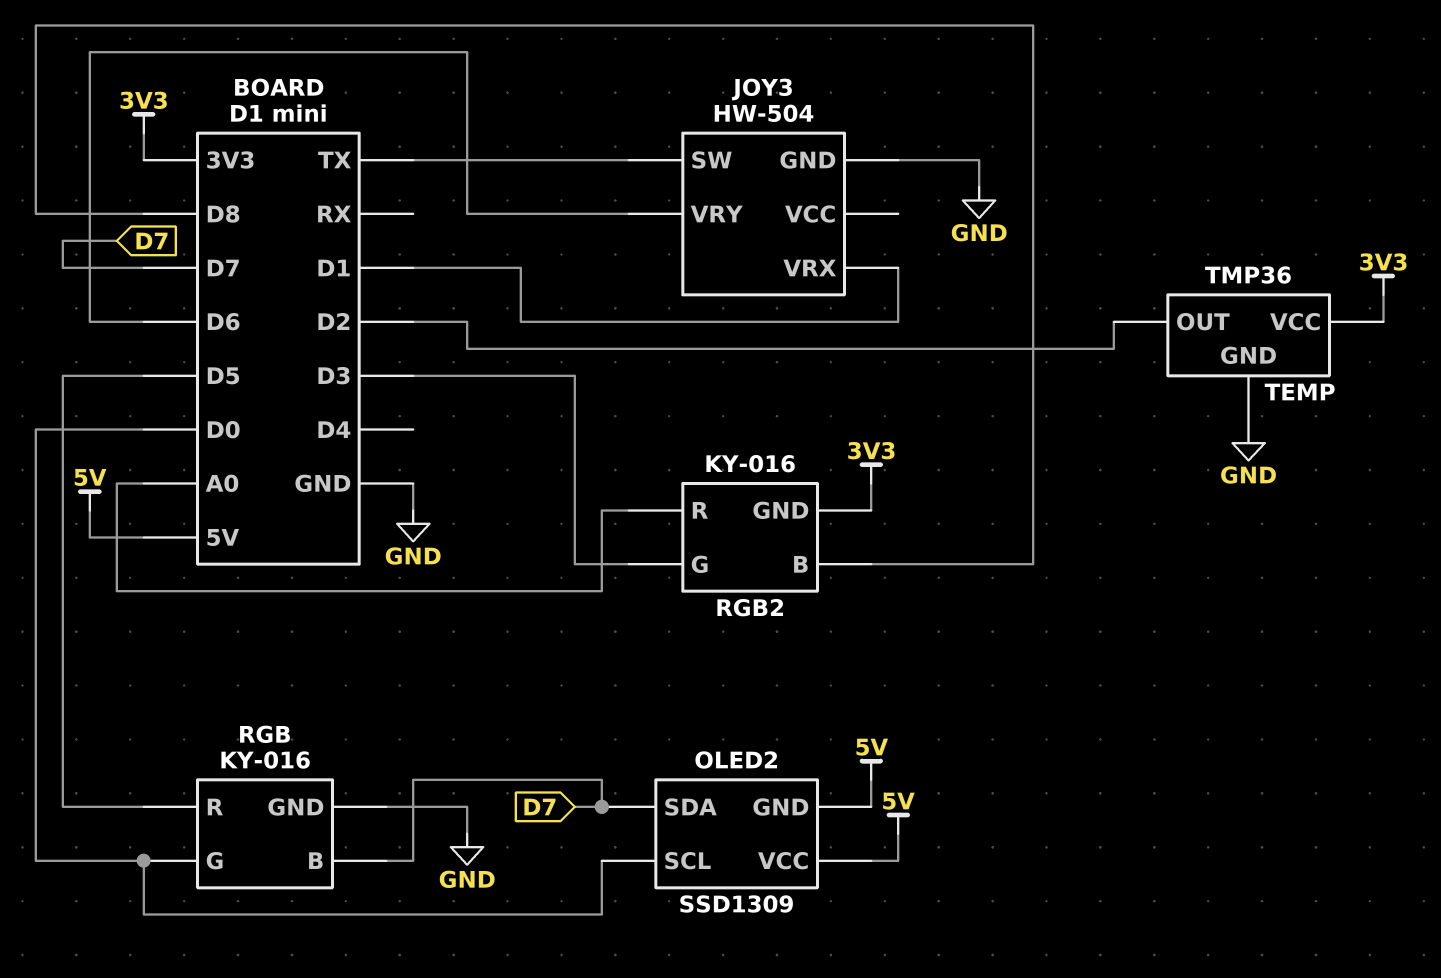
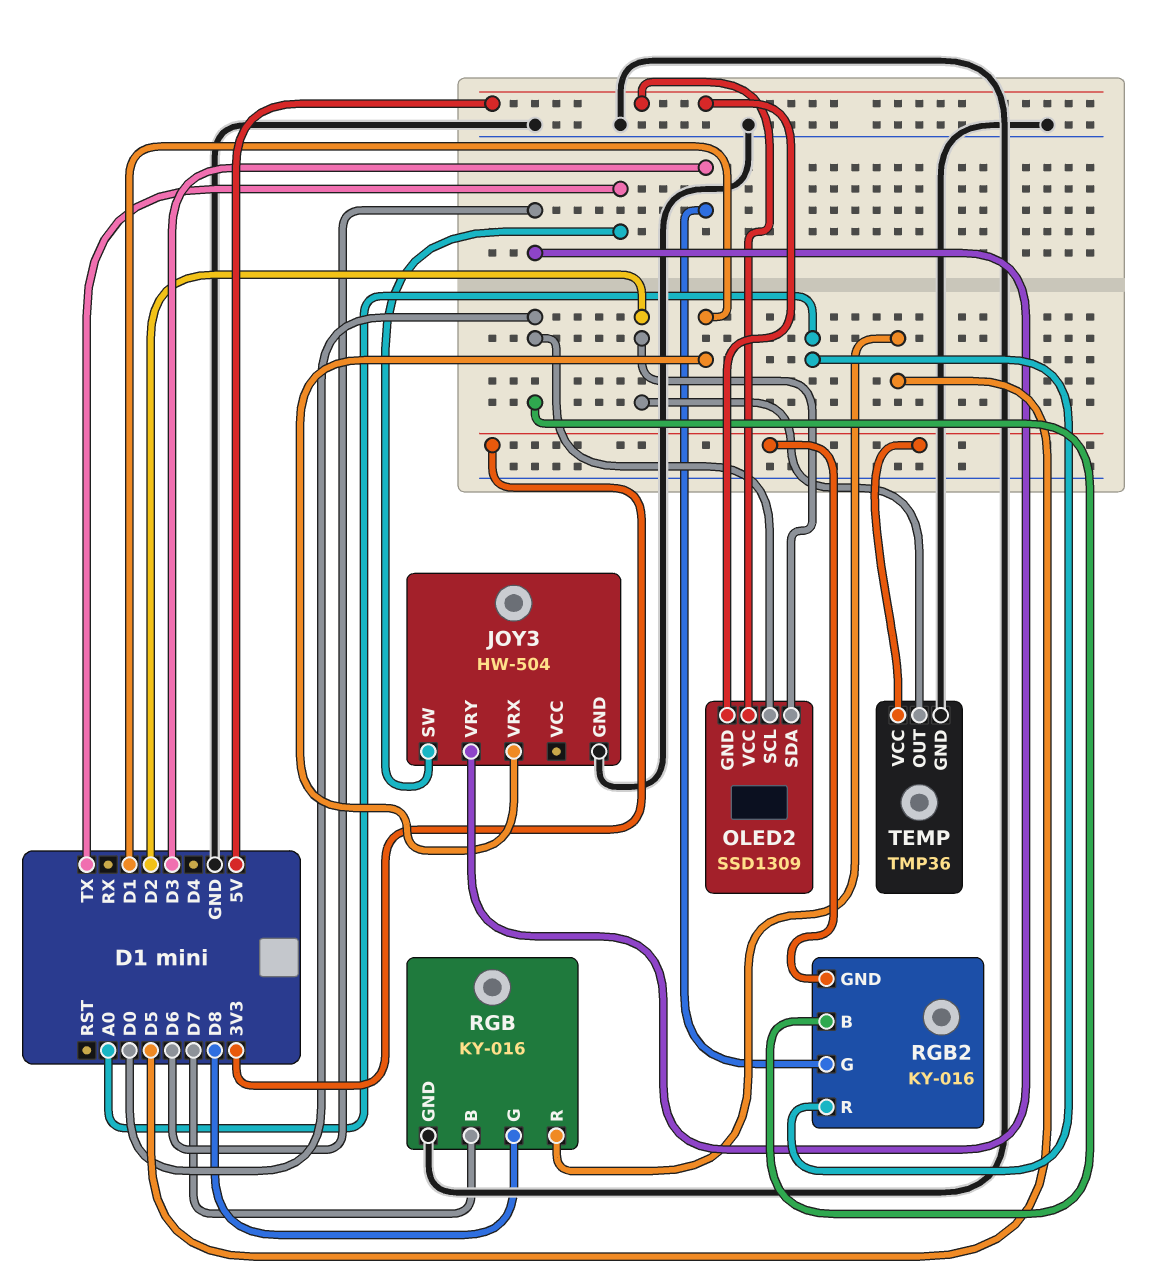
OLED2 pin SDA: D7 -> D2
RGB pin G: D0 -> D8
RGB2 pin B: D8 -> D0

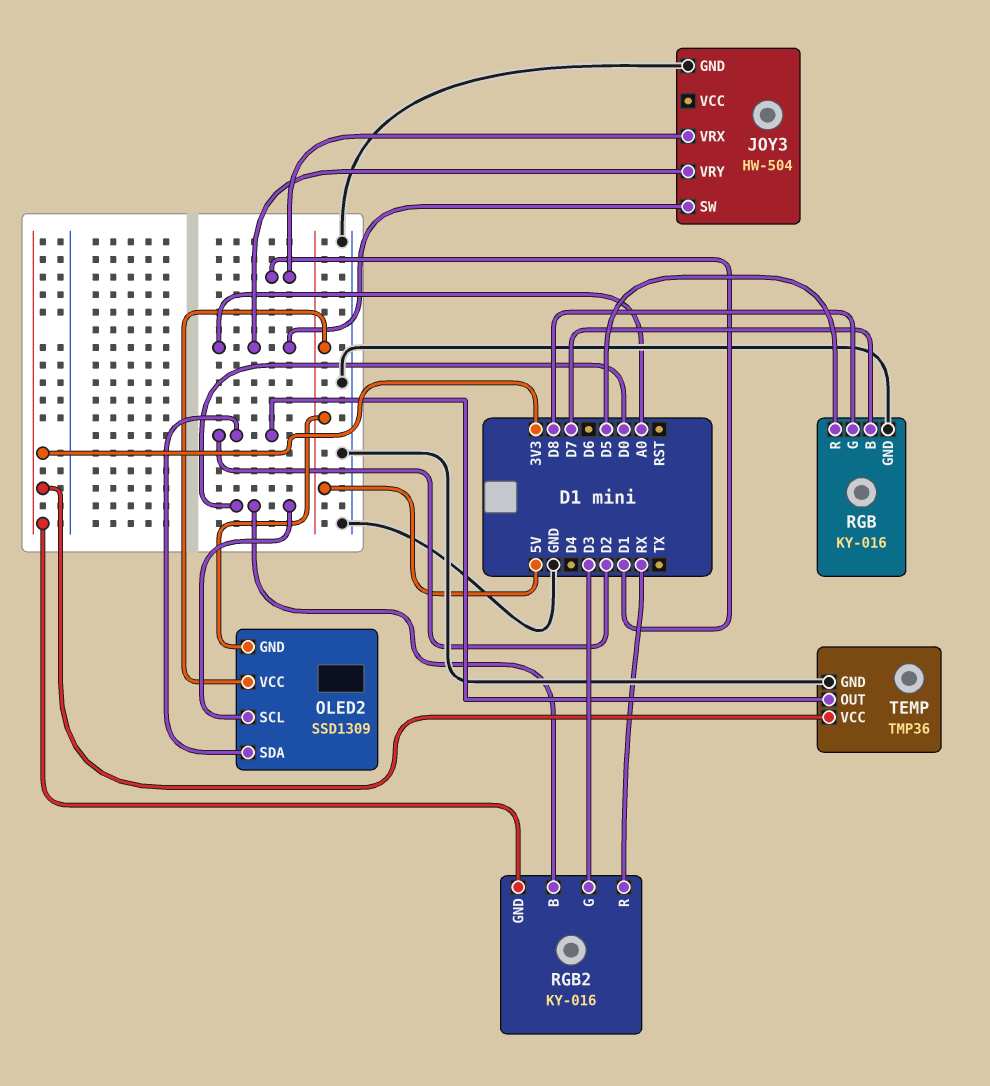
JOY3 pin SW: TX -> A0
JOY3 pin VRY: D6 -> A0
RGB2 pin R: A0 -> RX

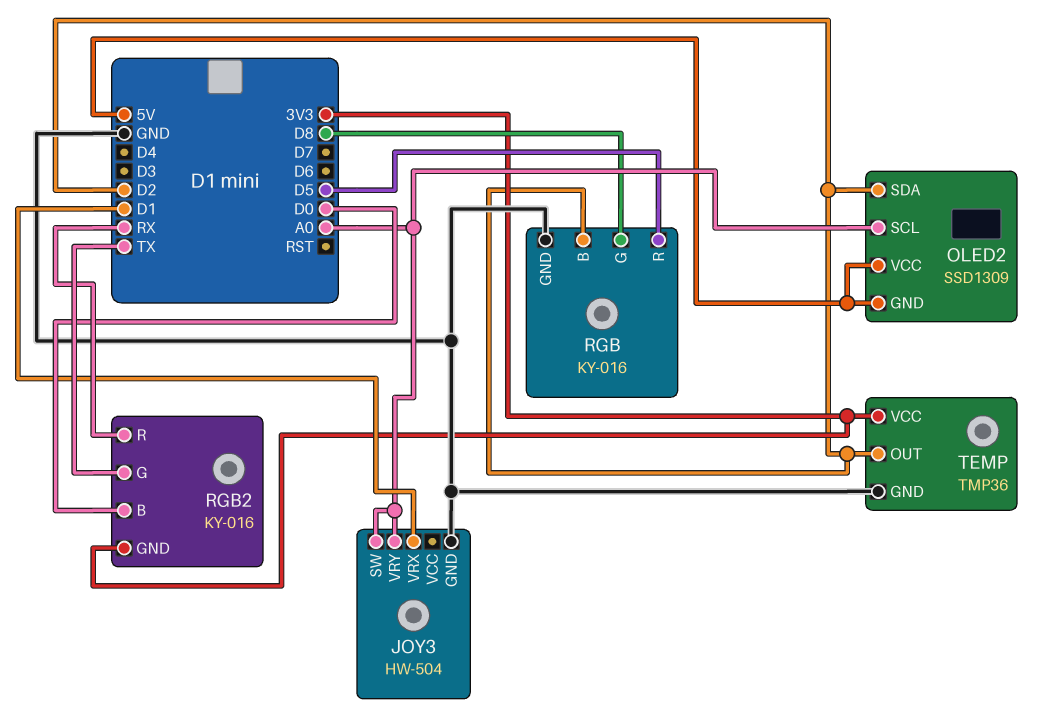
OLED2 pin SCL: D0 -> A0
RGB pin B: D7 -> D2
RGB2 pin G: D3 -> TX

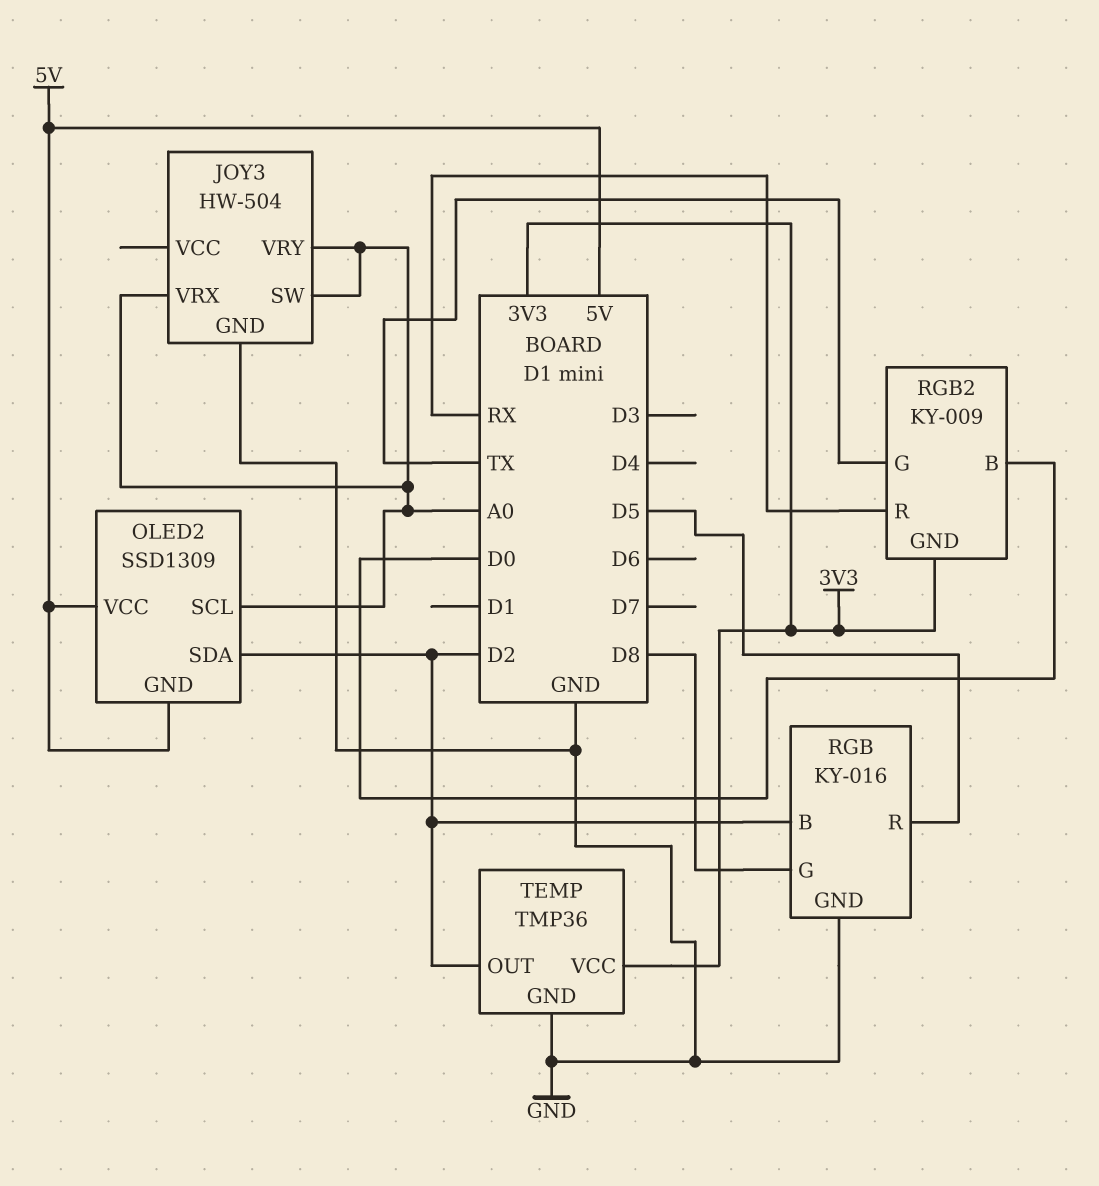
JOY3 pin VRX: D1 -> A0
RGB2: KY-016 -> KY-009

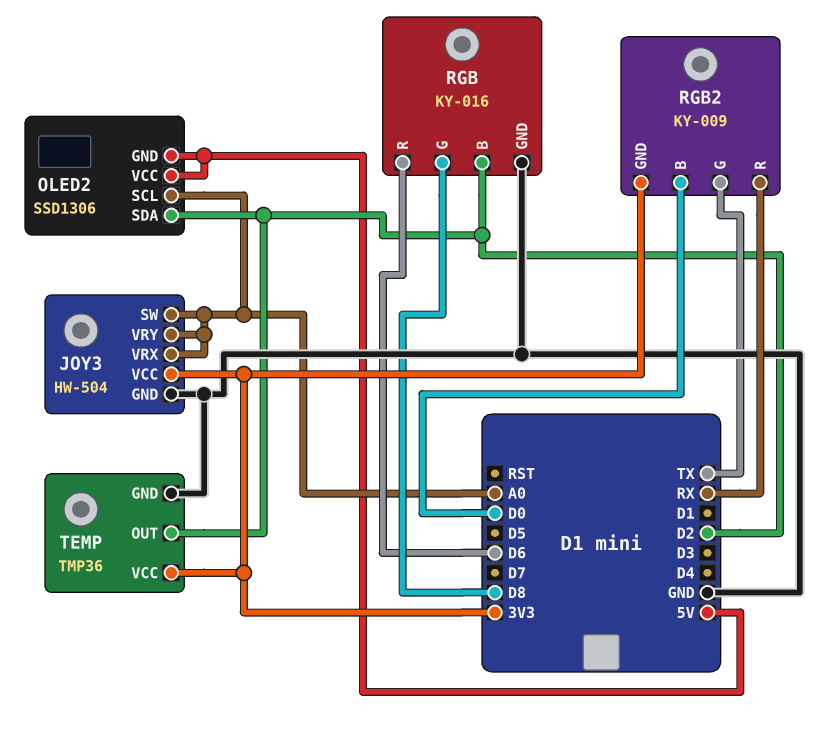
JOY3 pin VCC: none -> 3V3
OLED2: SSD1309 -> SSD1306
RGB pin R: D5 -> D6

